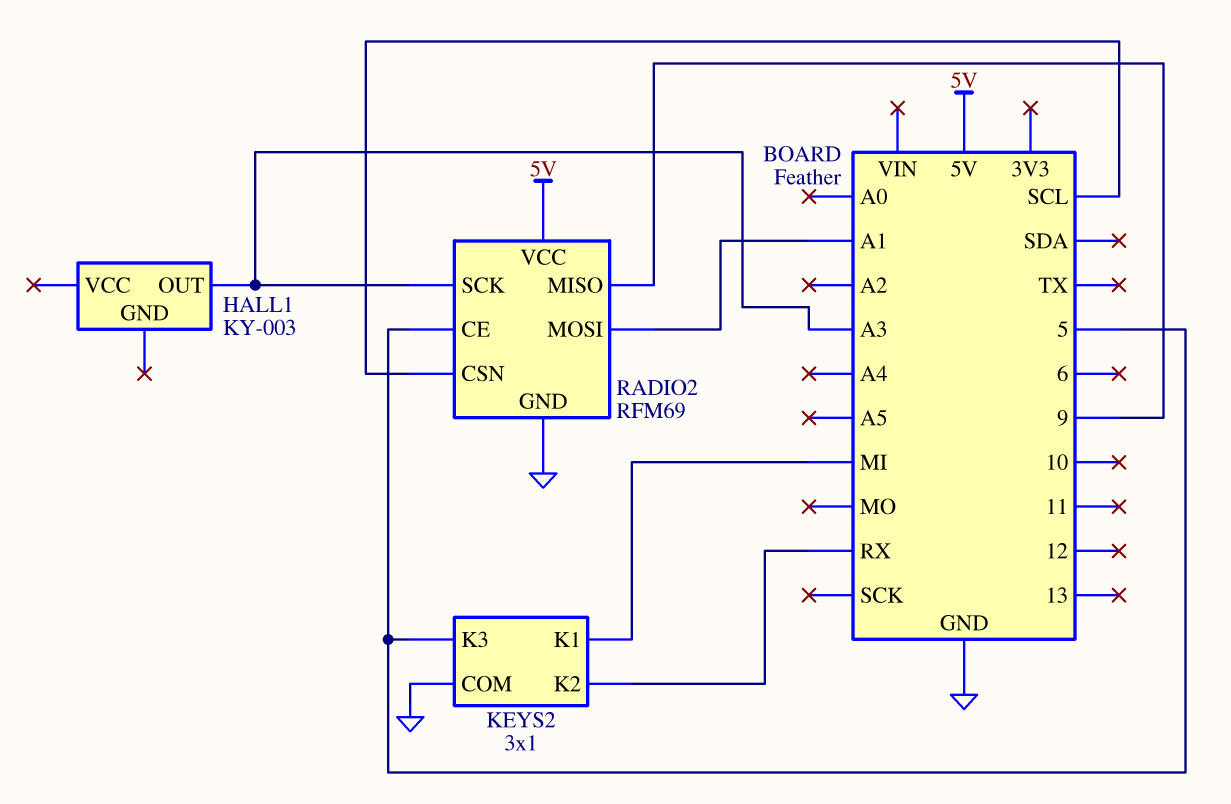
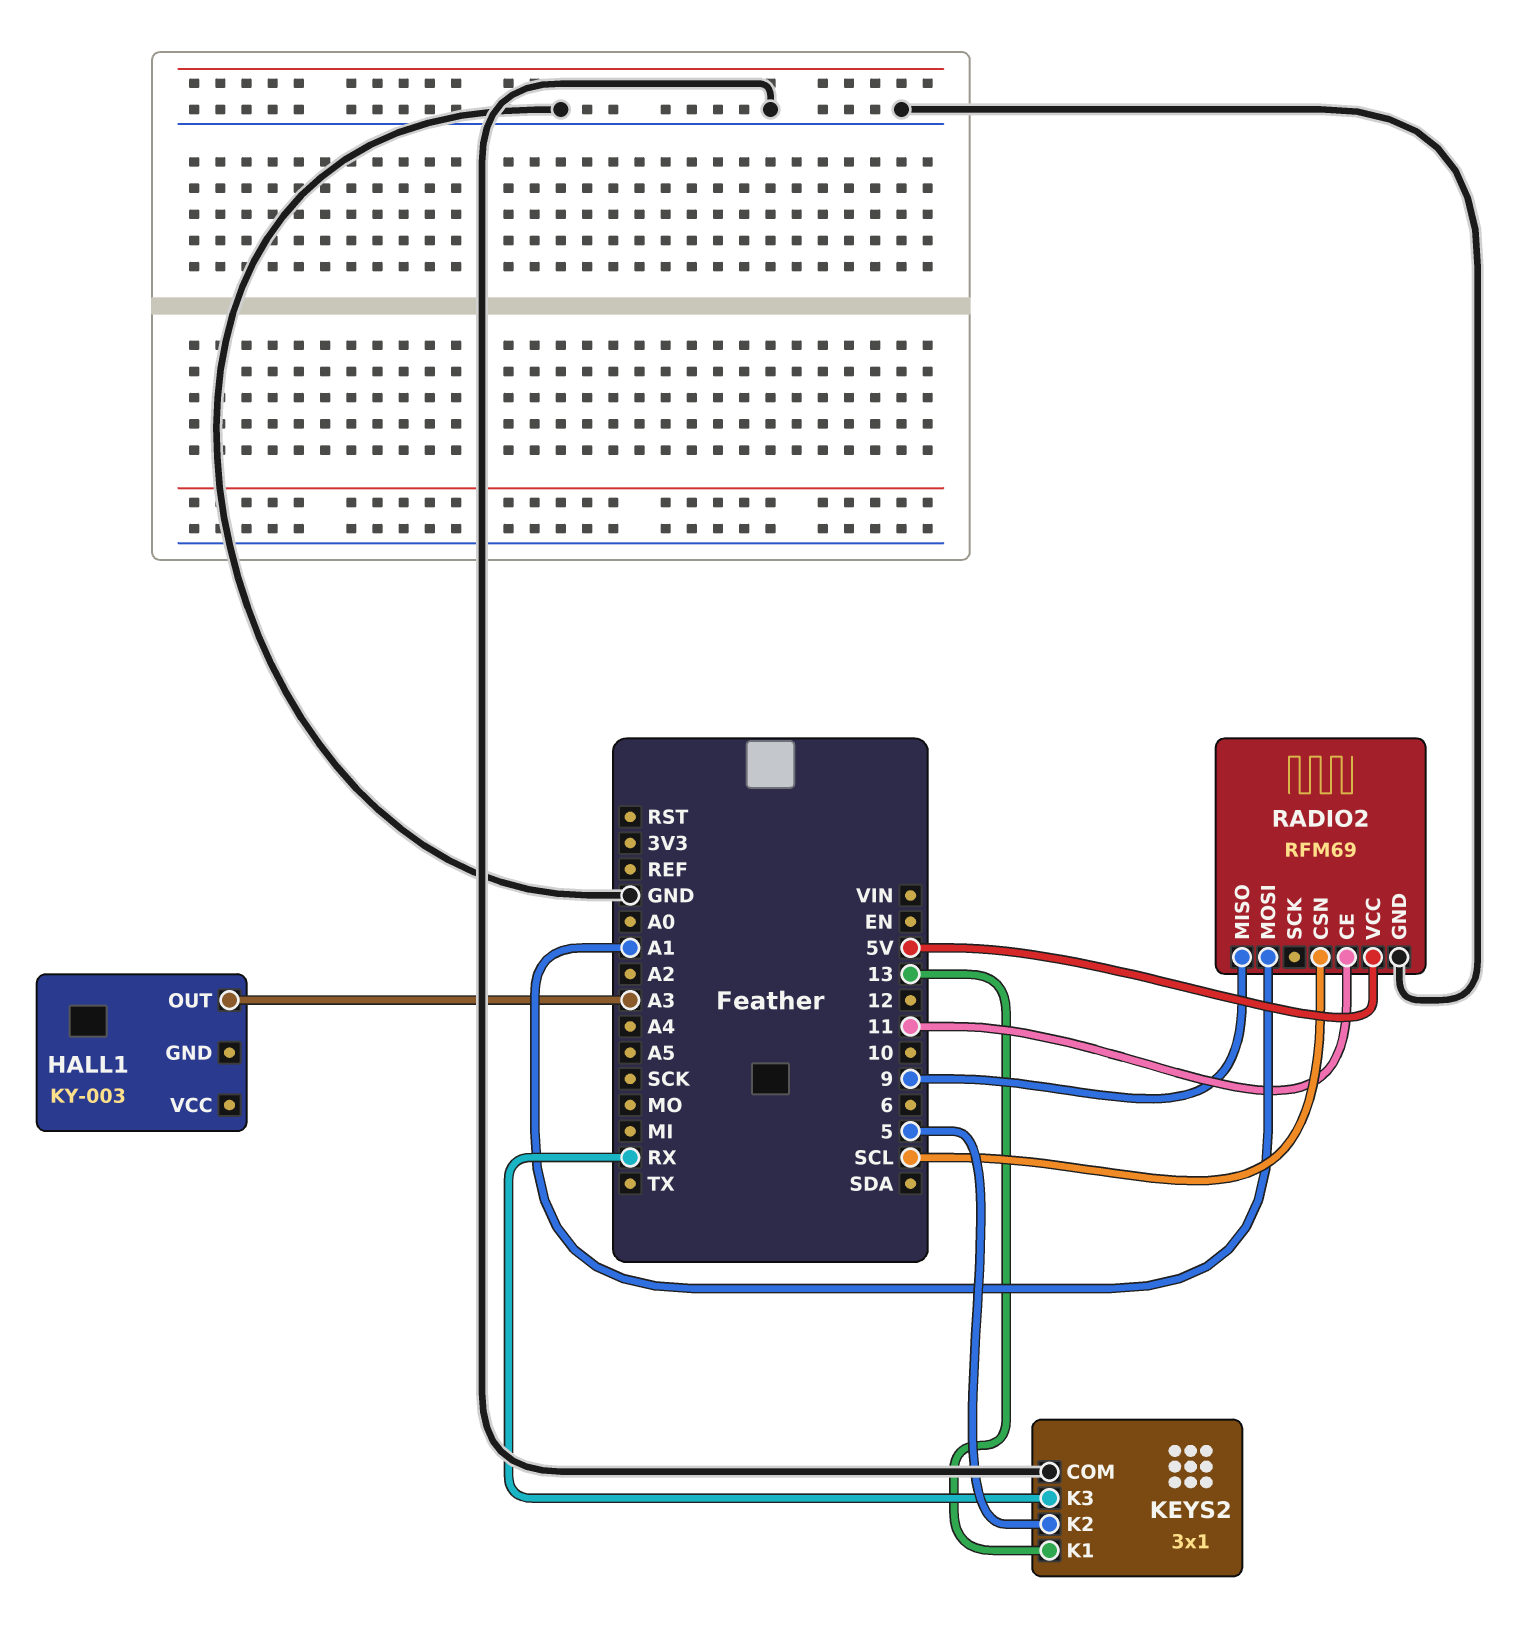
KEYS2 pin K1: MI -> 13
KEYS2 pin K2: RX -> 5
KEYS2 pin K3: 5 -> RX
RADIO2 pin CE: 5 -> 11
RADIO2 pin SCK: A3 -> none

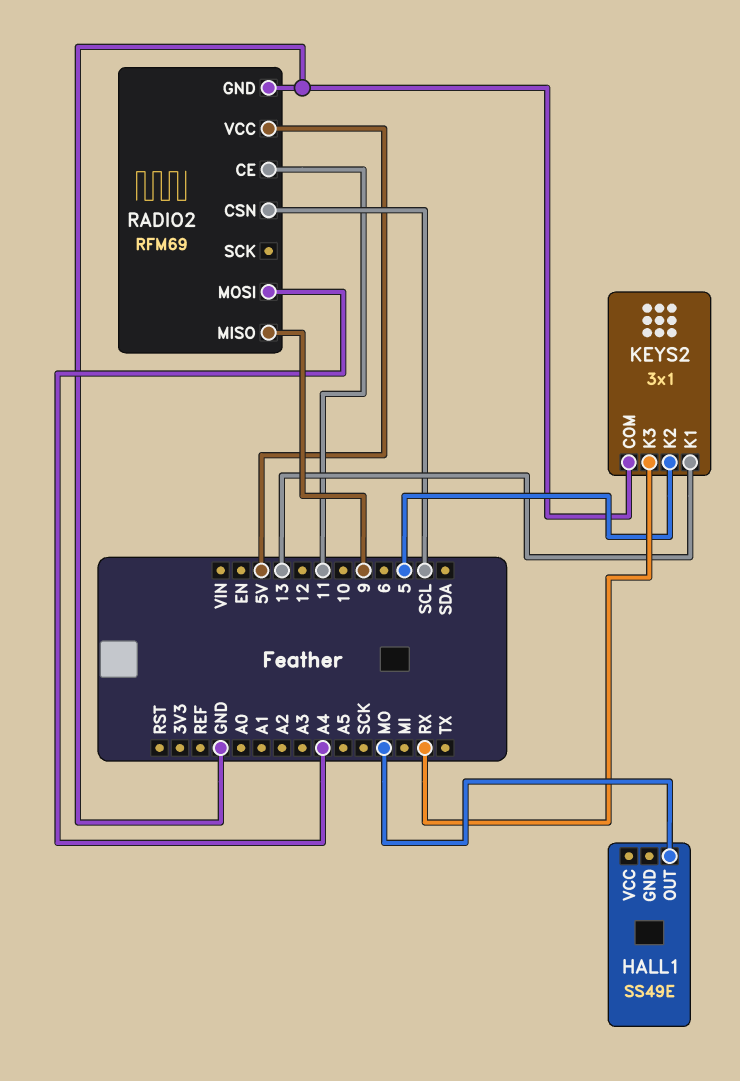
HALL1: KY-003 -> SS49E
HALL1 pin OUT: A3 -> MO
RADIO2 pin MOSI: A1 -> A4

